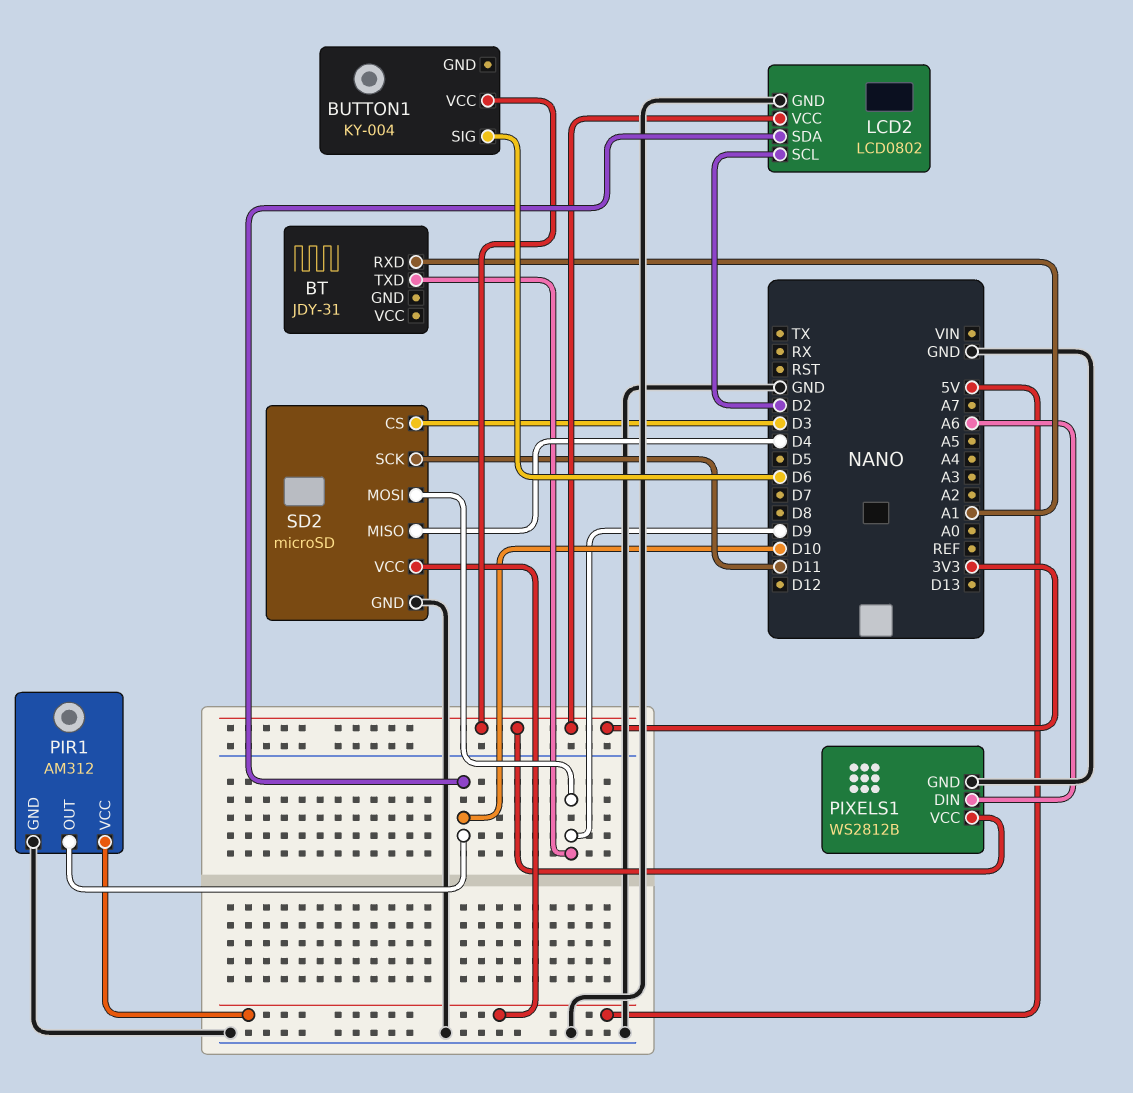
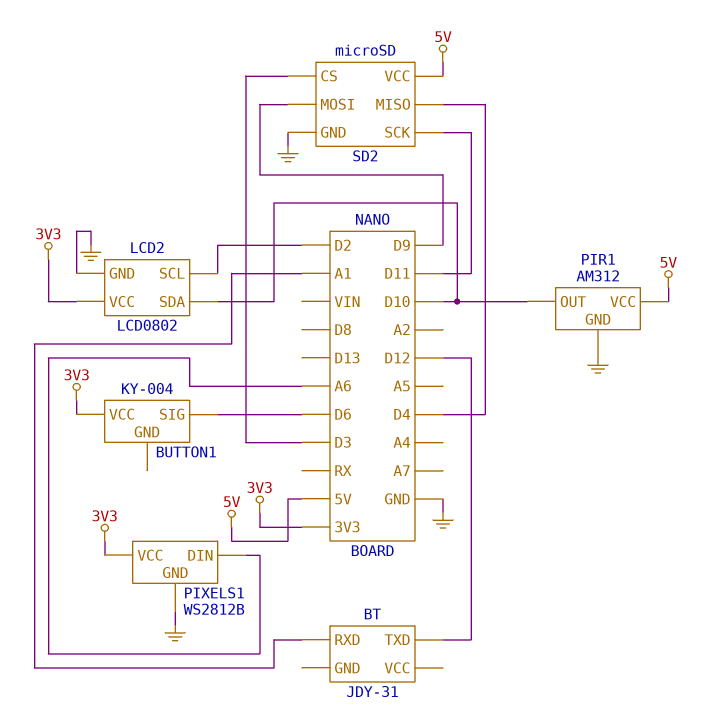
BT pin TXD: D9 -> D12

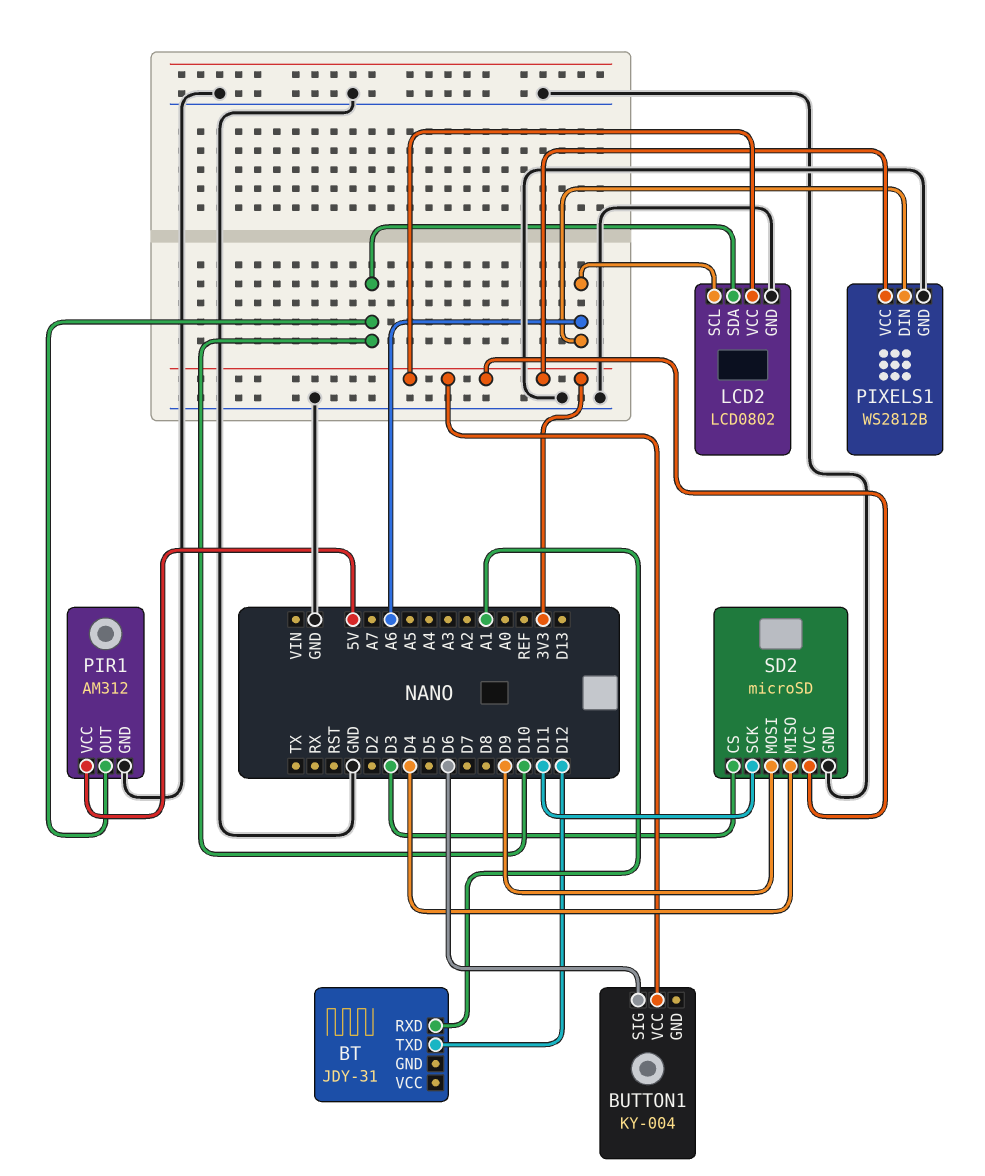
LCD2 pin SCL: D2 -> A6
SD2 pin VCC: 5V -> 3V3

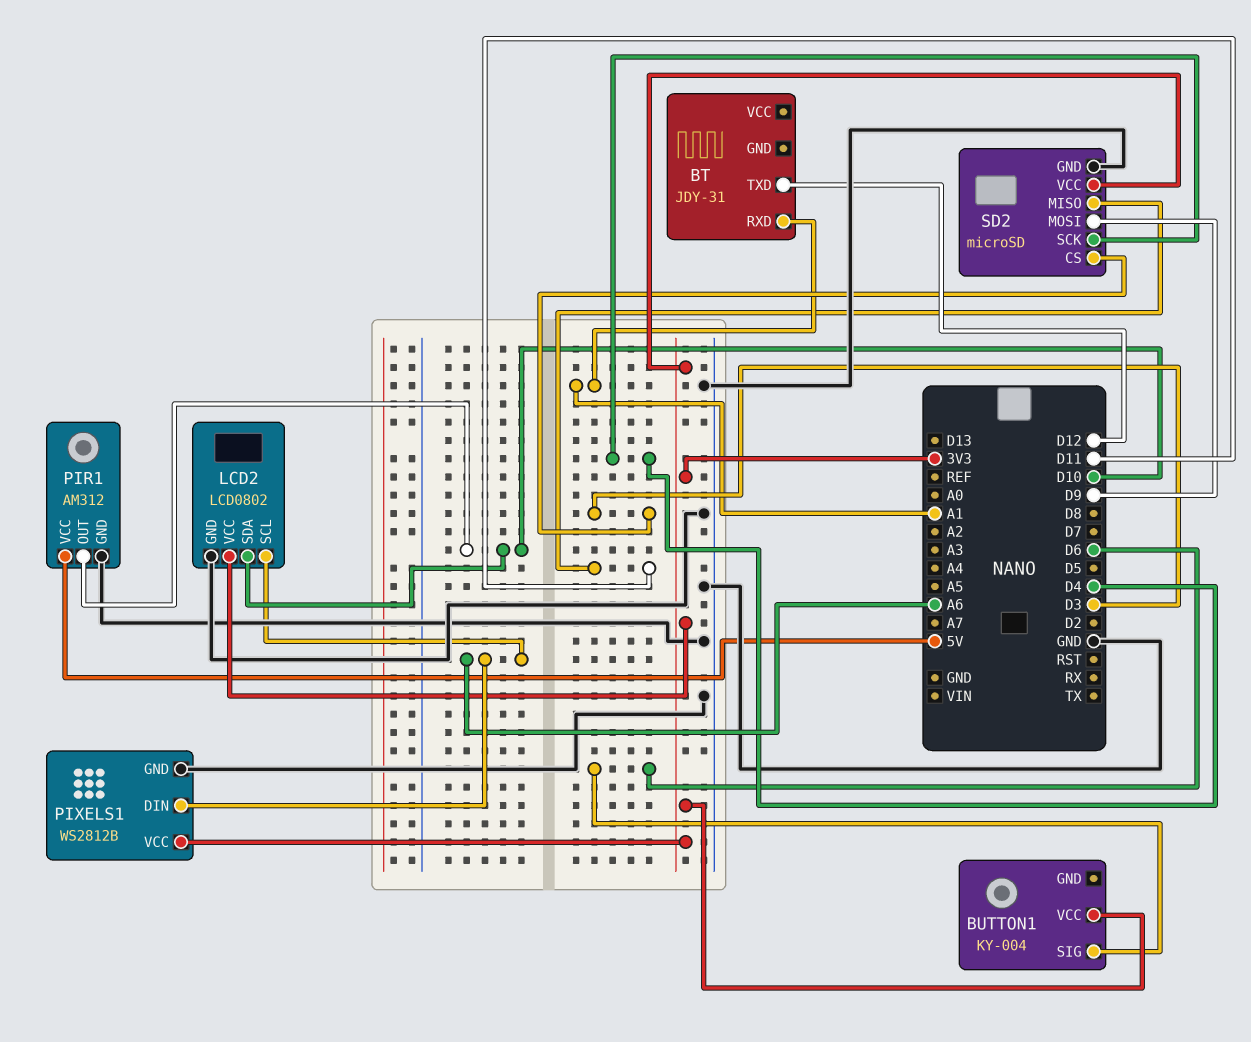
SD2 pin MISO: D4 -> D11
SD2 pin SCK: D11 -> D4

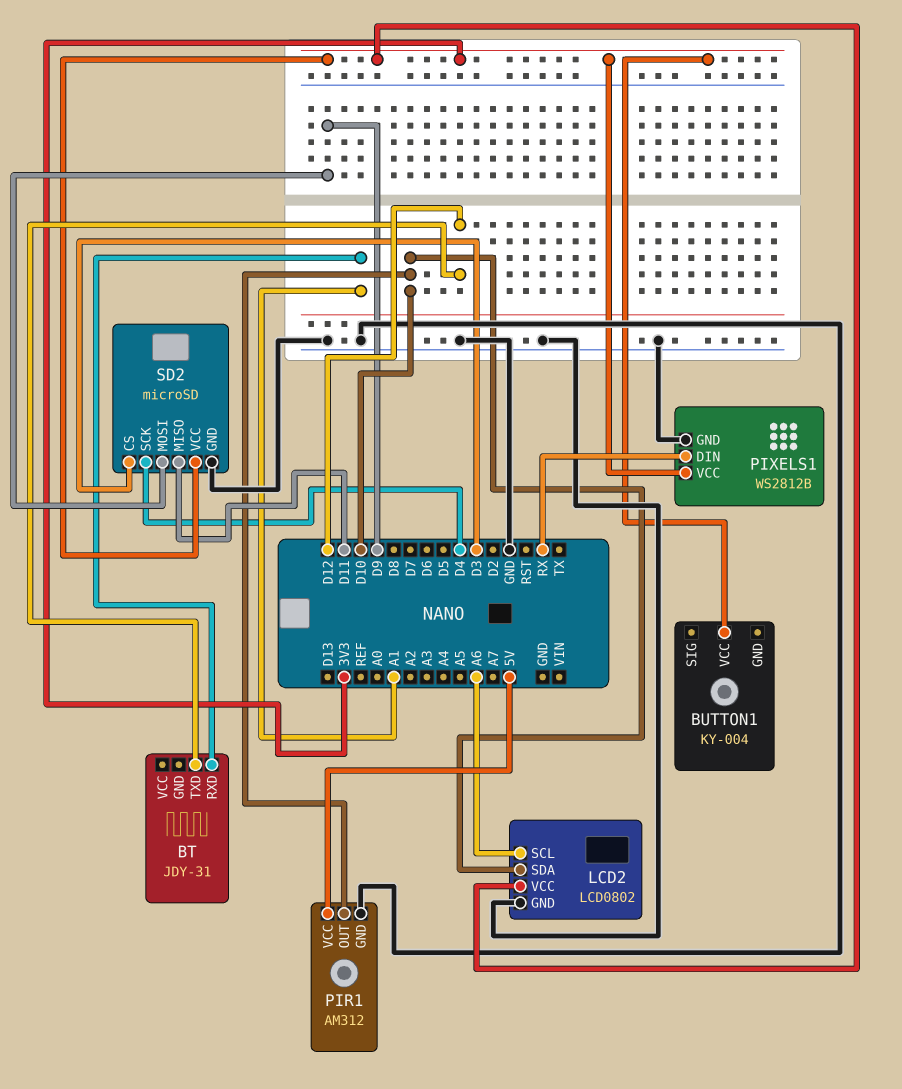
BUTTON1 pin SIG: D6 -> none
PIXELS1 pin DIN: A6 -> RX

